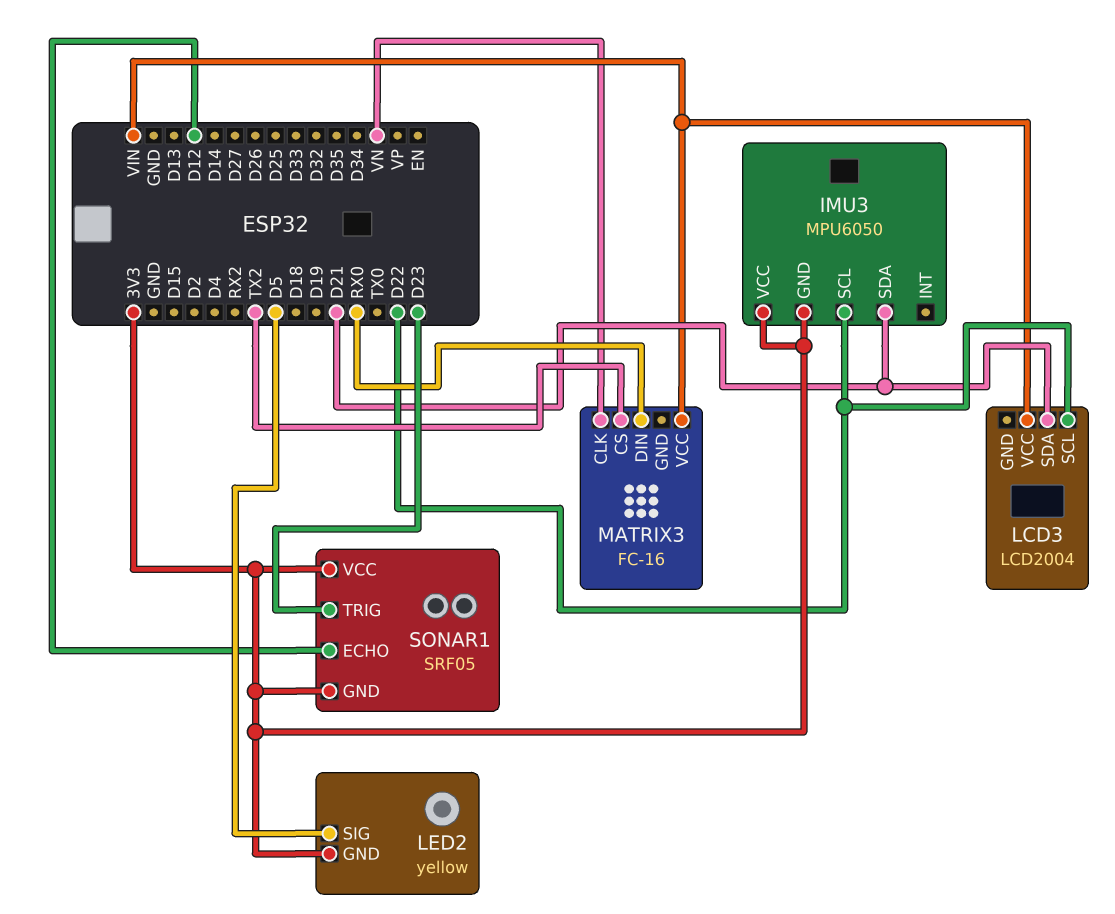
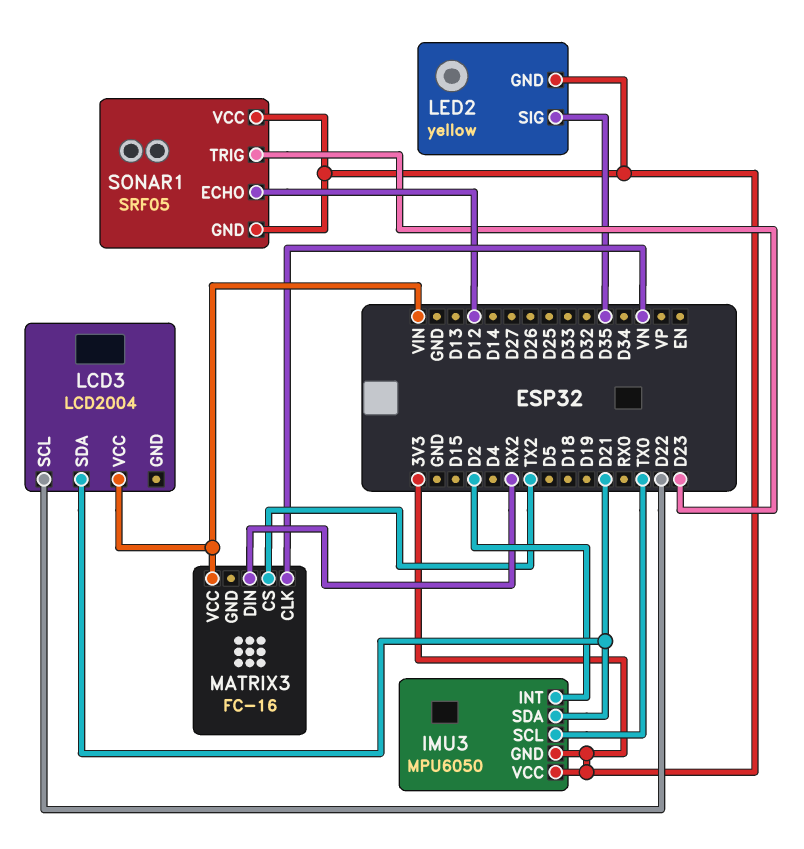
IMU3 pin INT: none -> D2
IMU3 pin SCL: D22 -> TX0
LED2 pin SIG: D5 -> D35
MATRIX3 pin DIN: RX0 -> RX2

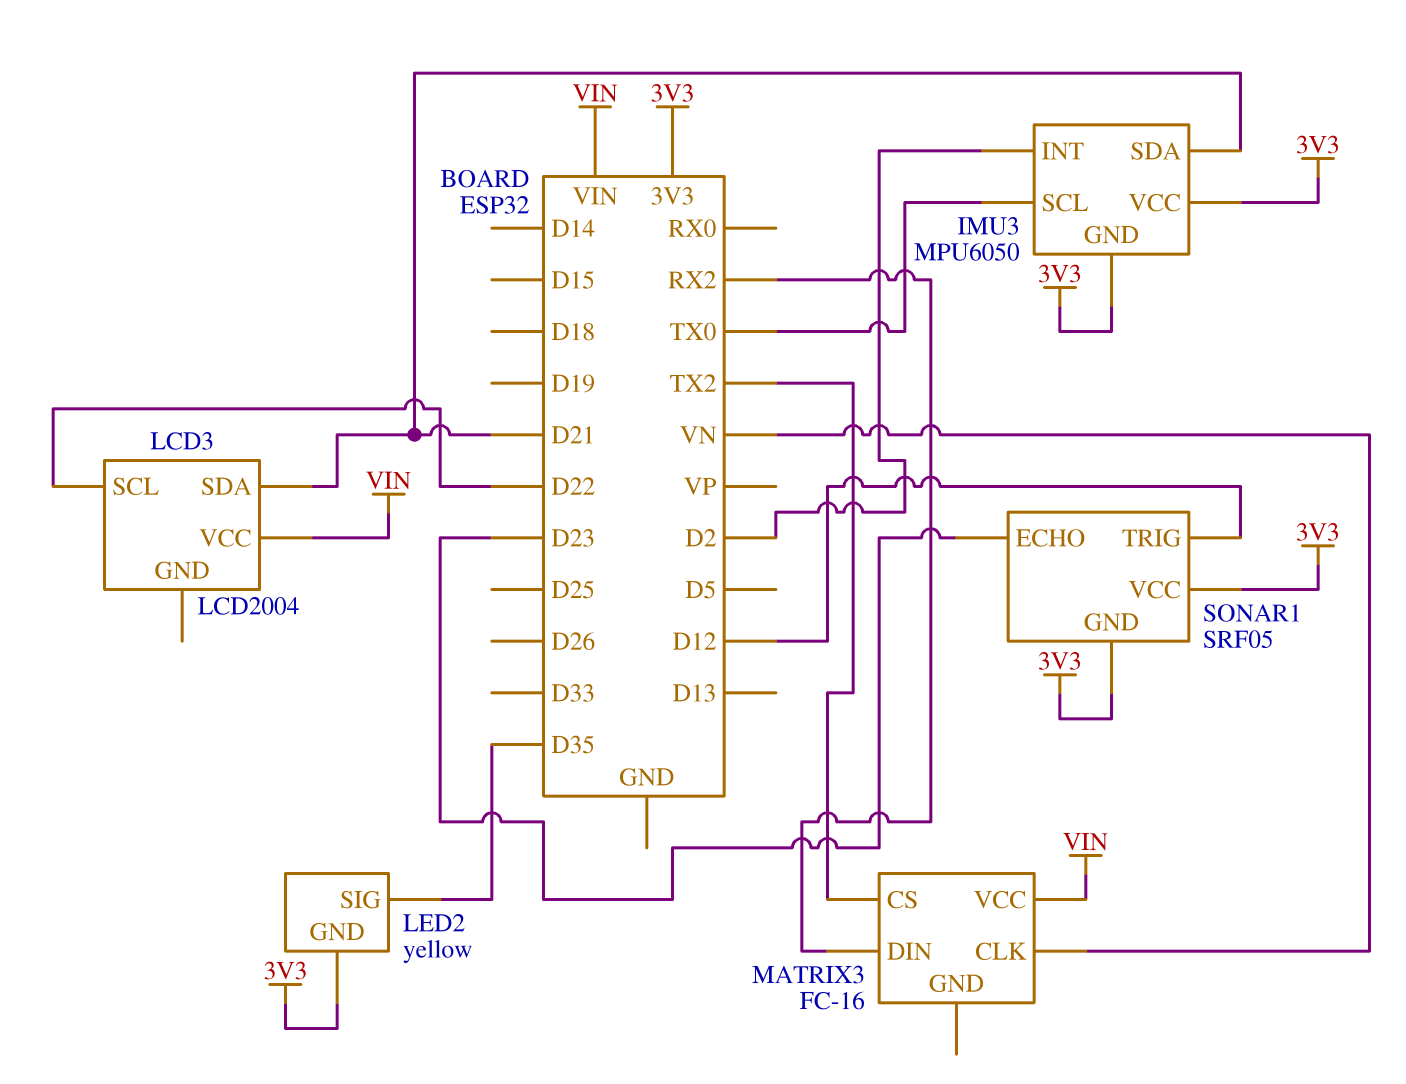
SONAR1 pin ECHO: D12 -> D23
SONAR1 pin TRIG: D23 -> D12

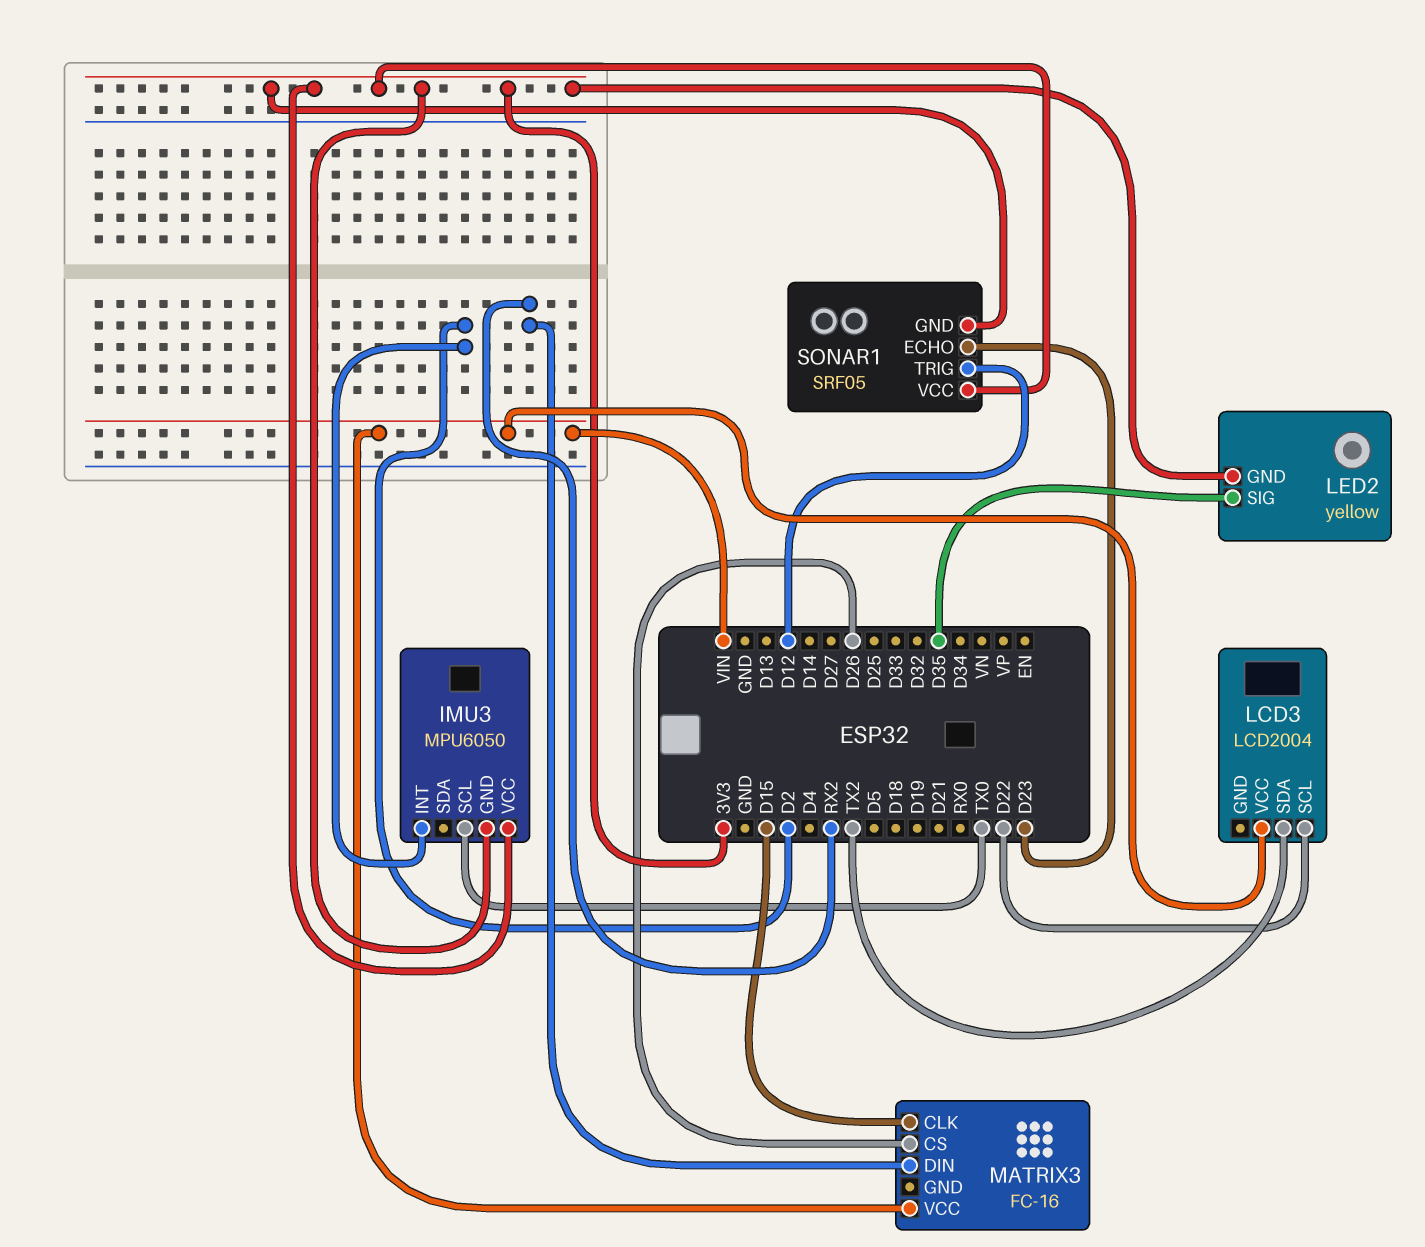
IMU3 pin SDA: D21 -> none
LCD3 pin SDA: D21 -> TX2
MATRIX3 pin CLK: VN -> D15
MATRIX3 pin CS: TX2 -> D26

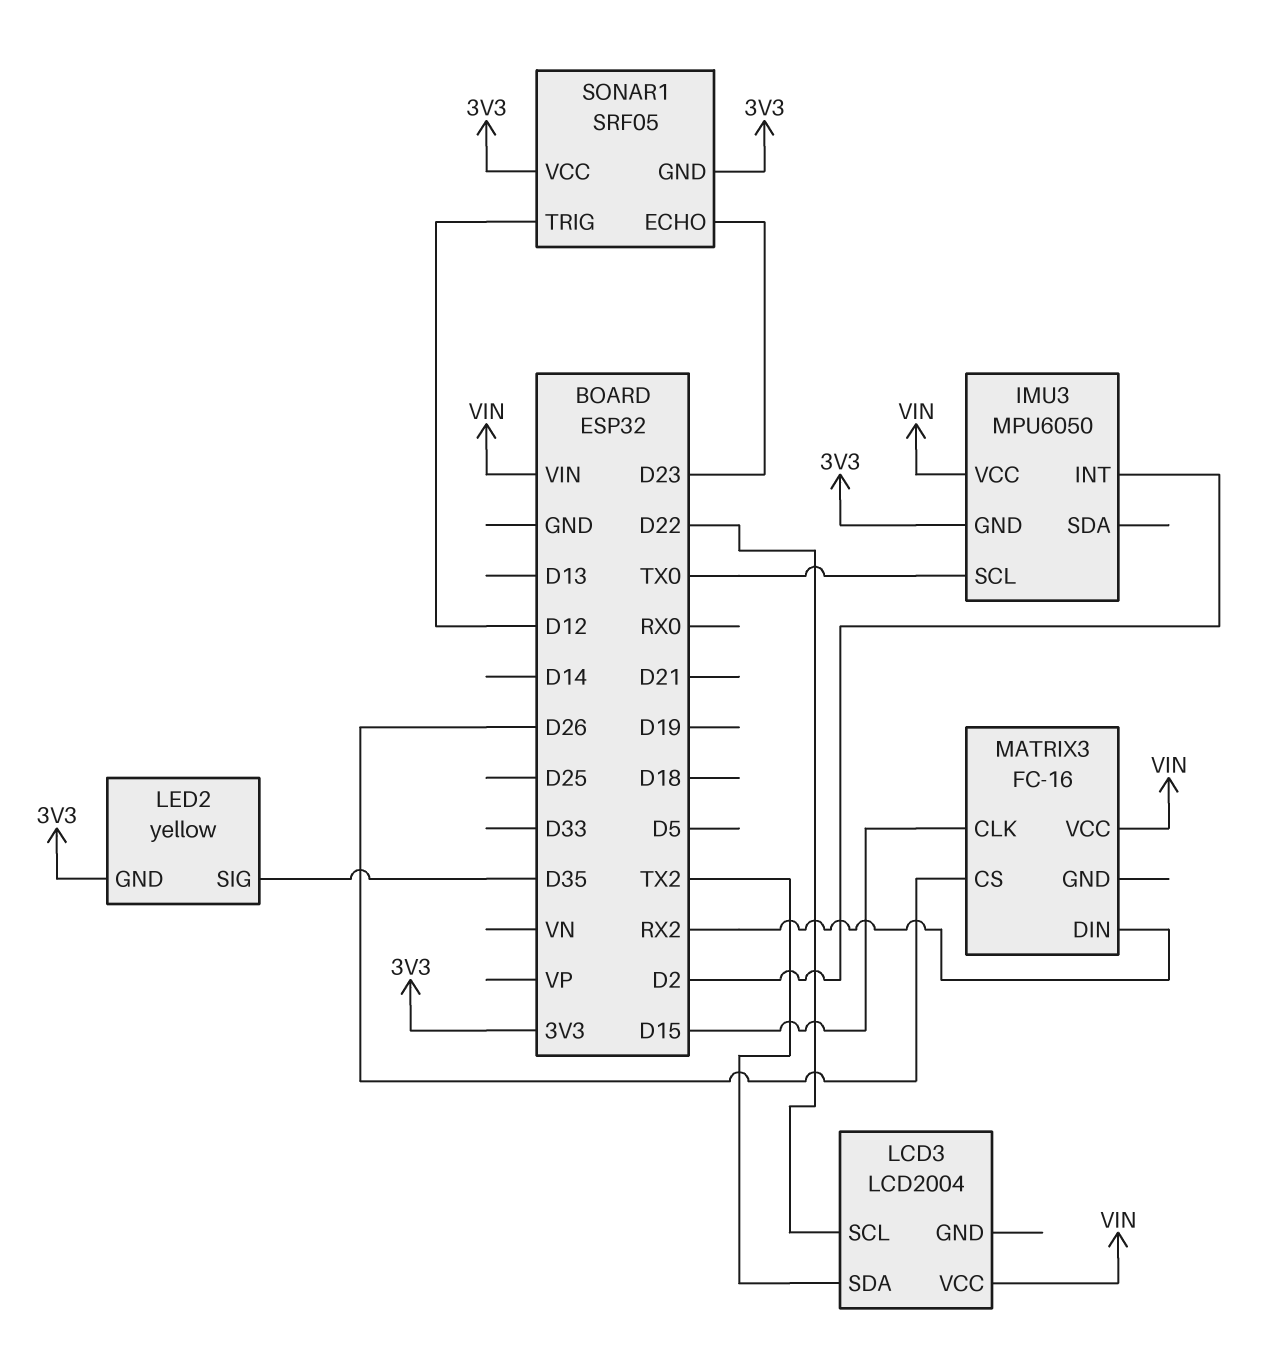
IMU3 pin VCC: 3V3 -> VIN

